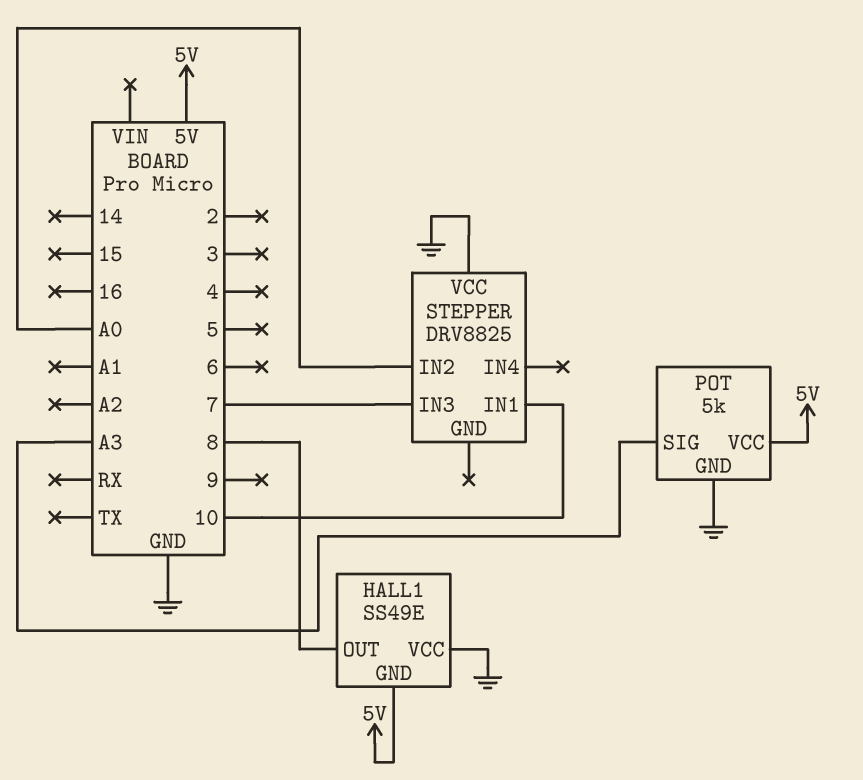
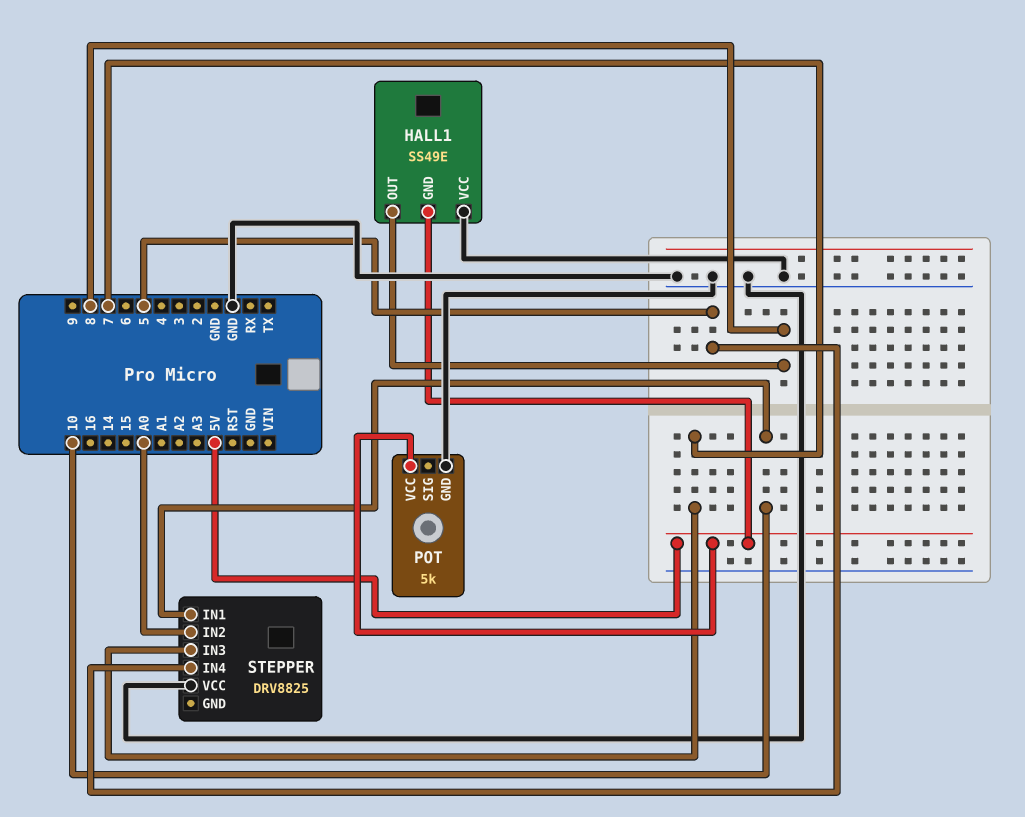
POT pin SIG: A3 -> none
STEPPER pin IN4: none -> 5

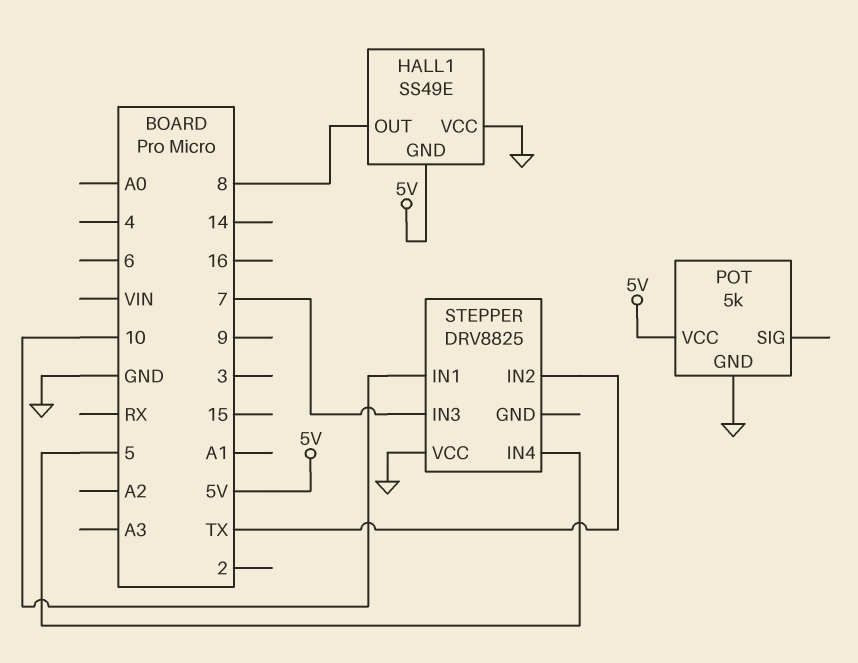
STEPPER pin IN2: A0 -> TX

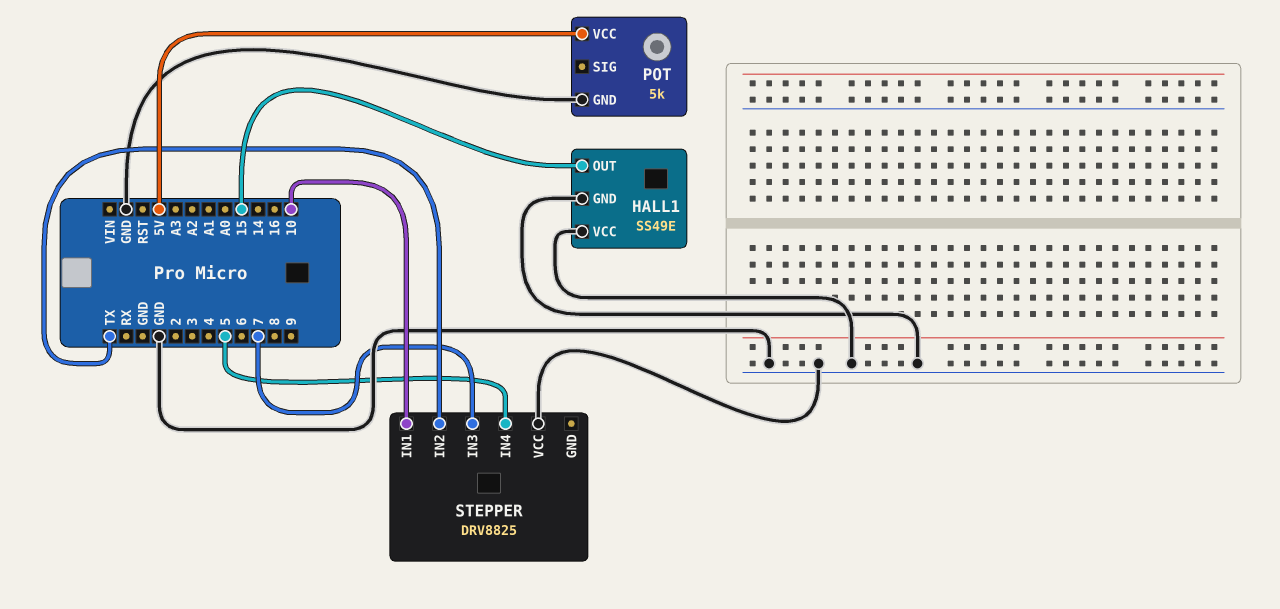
HALL1 pin GND: 5V -> GND
HALL1 pin OUT: 8 -> 15

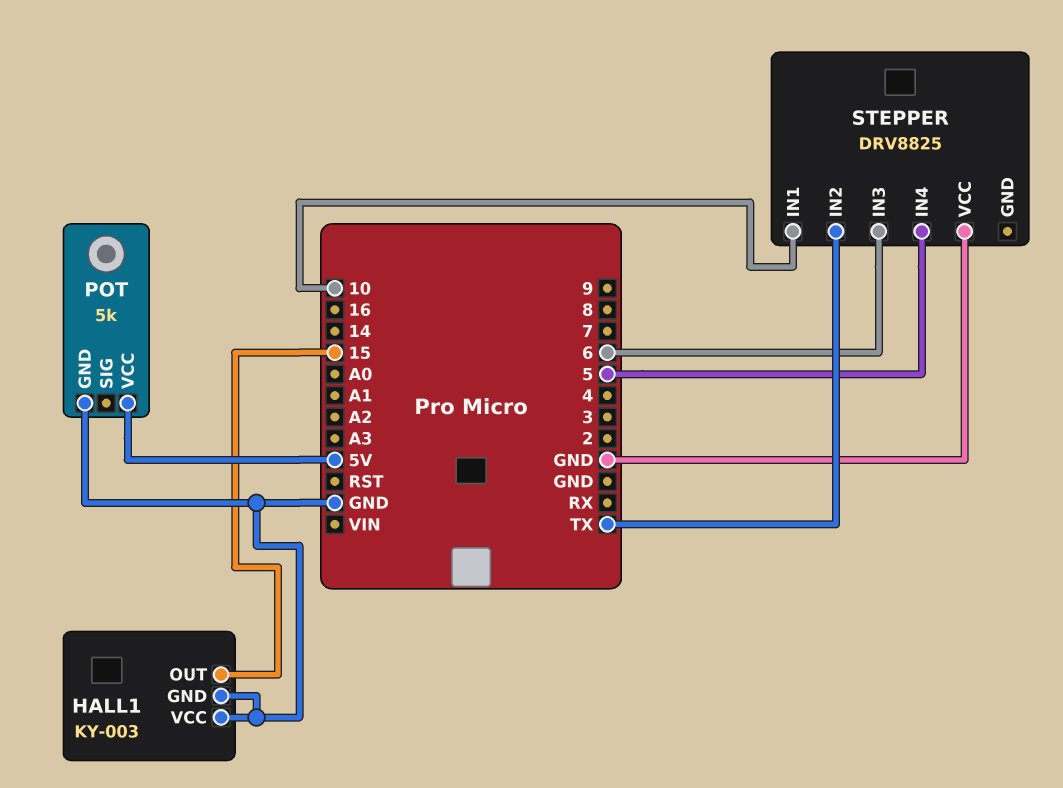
HALL1: SS49E -> KY-003
STEPPER pin IN3: 7 -> 6

